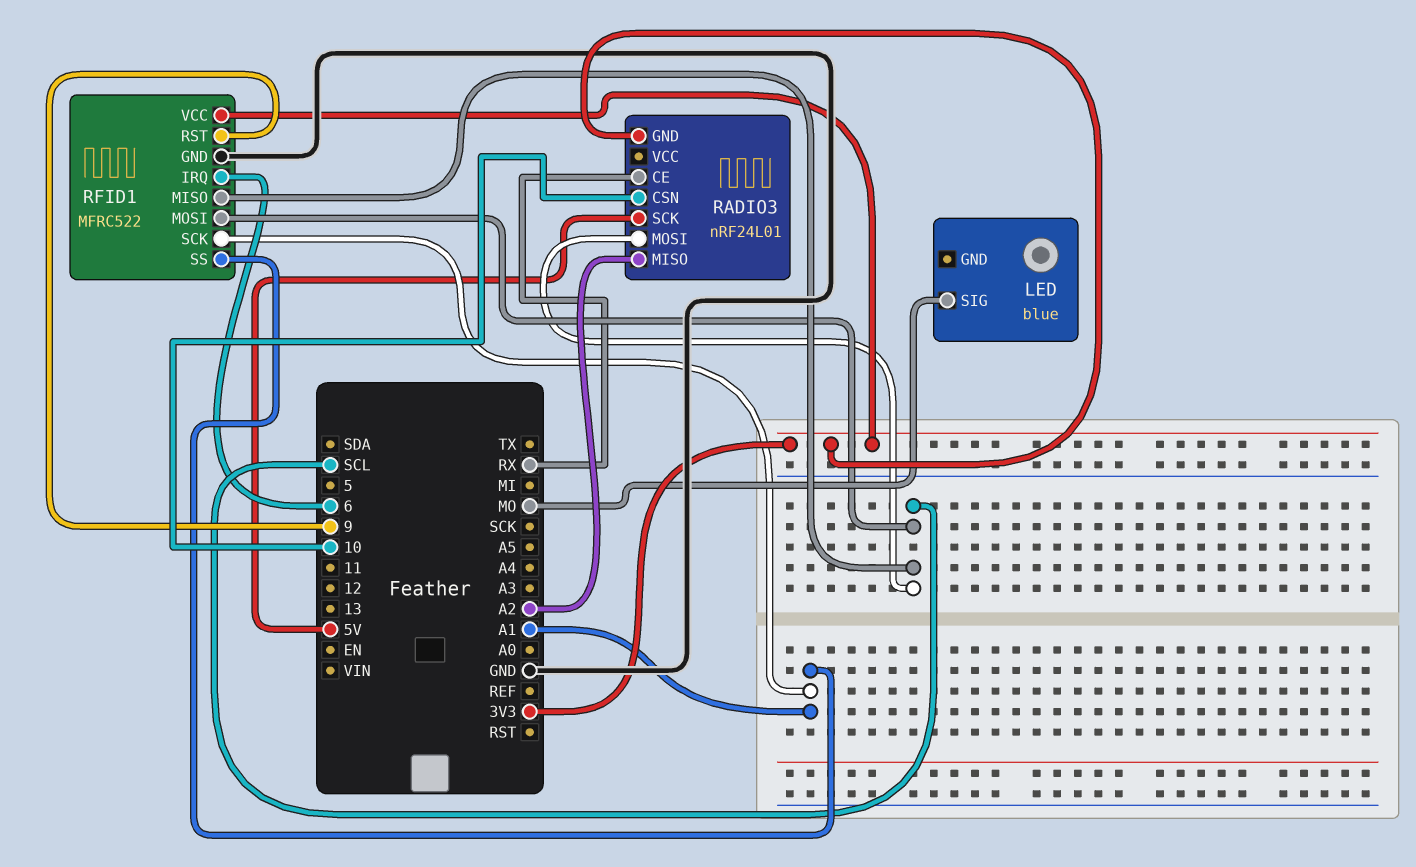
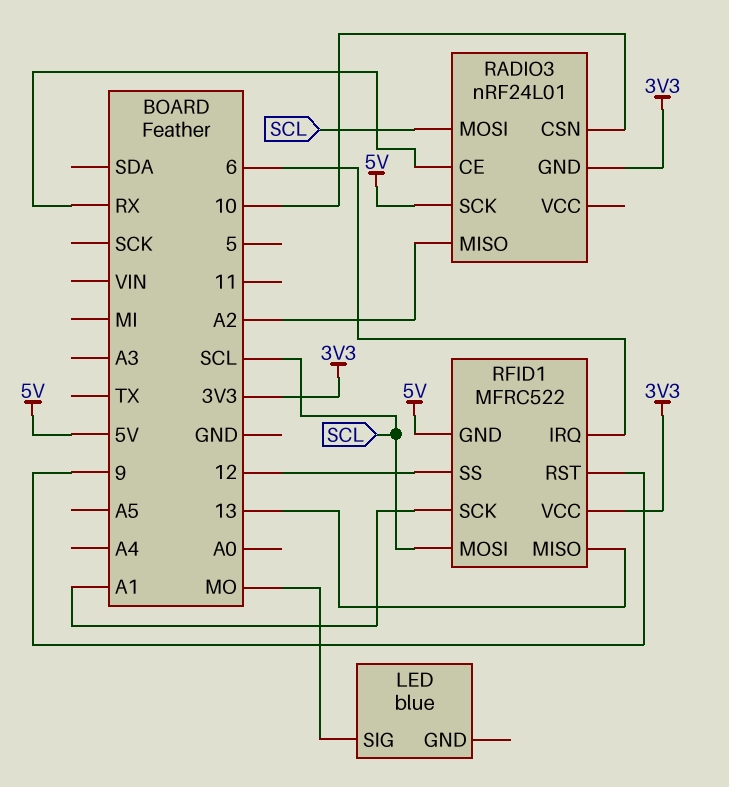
RFID1 pin GND: GND -> 5V
RFID1 pin MISO: SCL -> 13
RFID1 pin SS: A1 -> 12

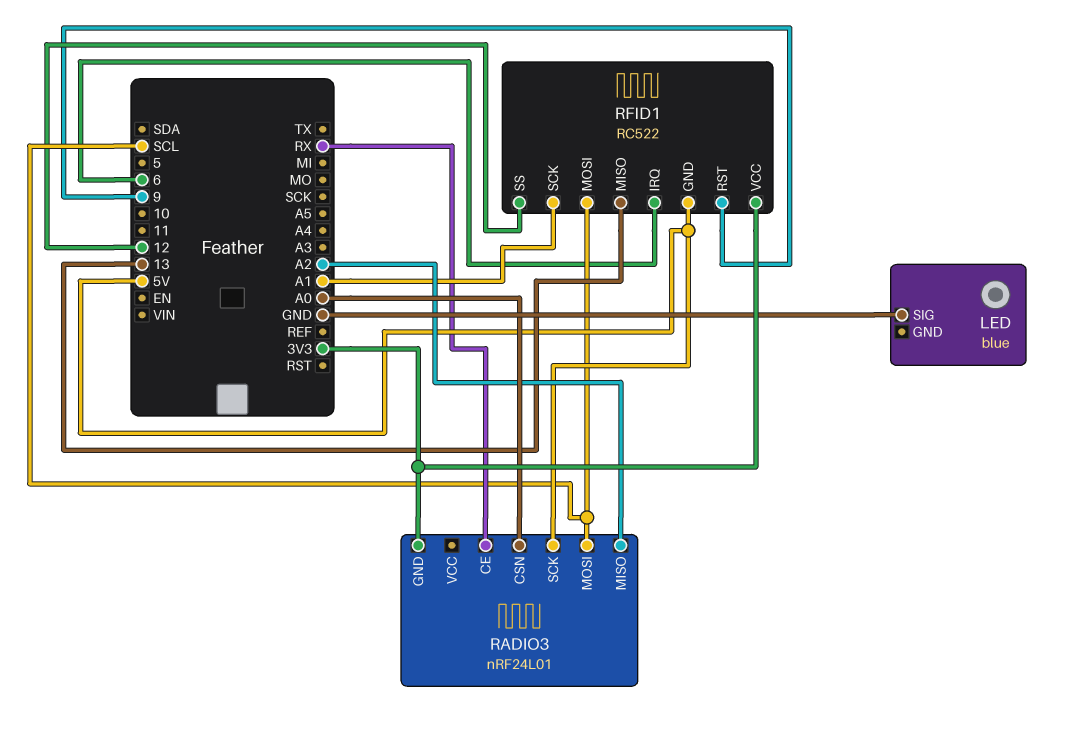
LED pin SIG: MO -> GND
RADIO3 pin CSN: 10 -> A0
RFID1: MFRC522 -> RC522

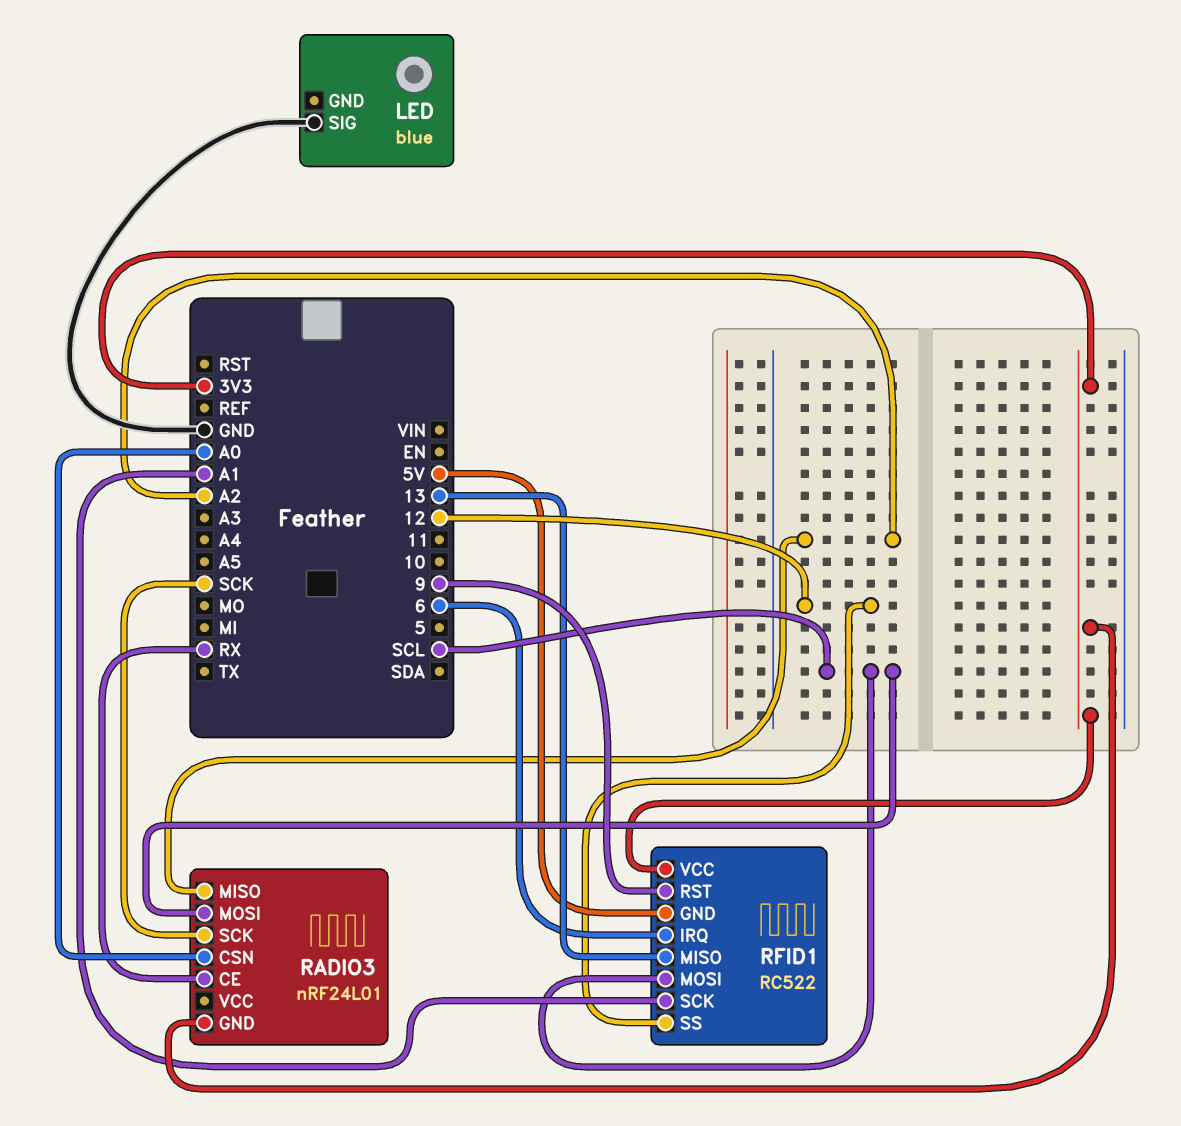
RADIO3 pin SCK: 5V -> SCK

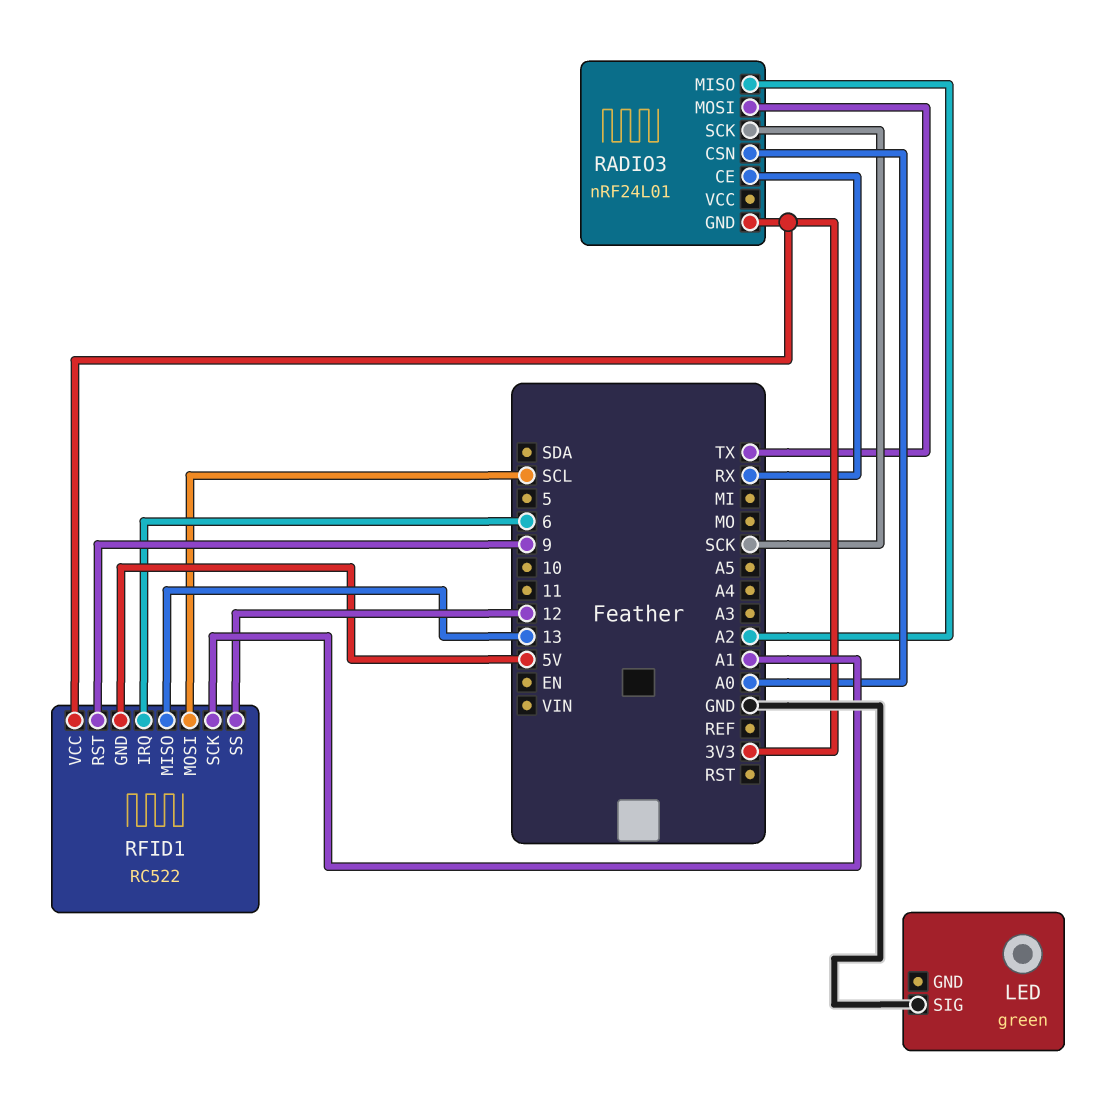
LED: blue -> green
RADIO3 pin MOSI: SCL -> TX

